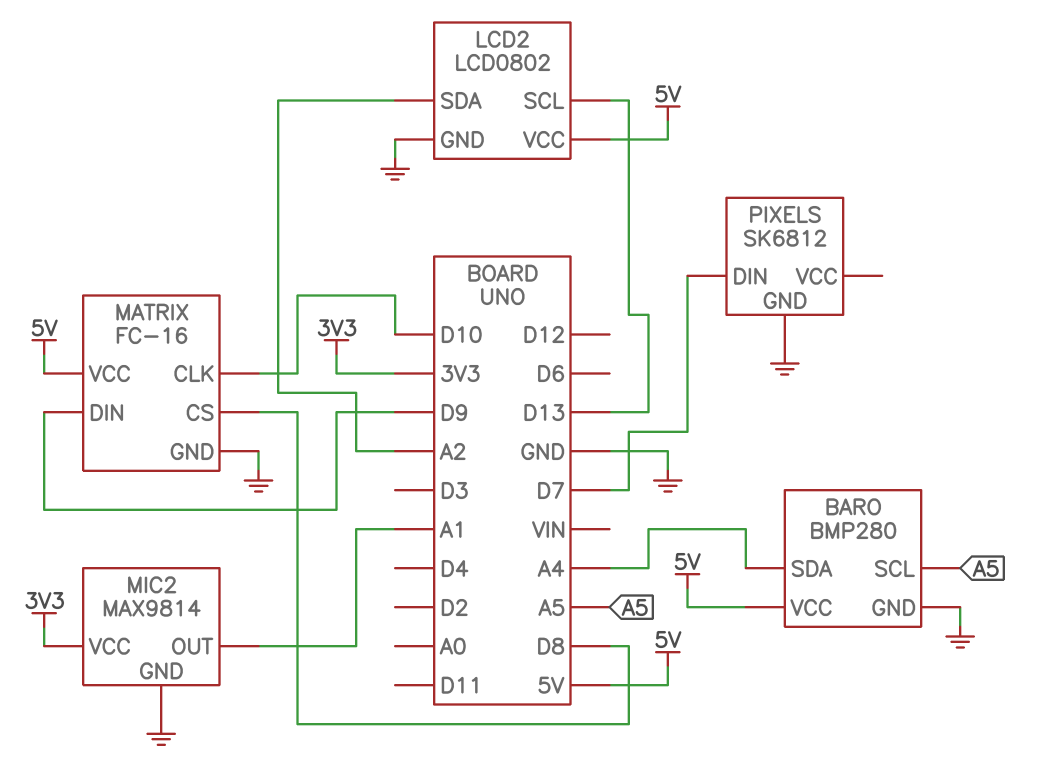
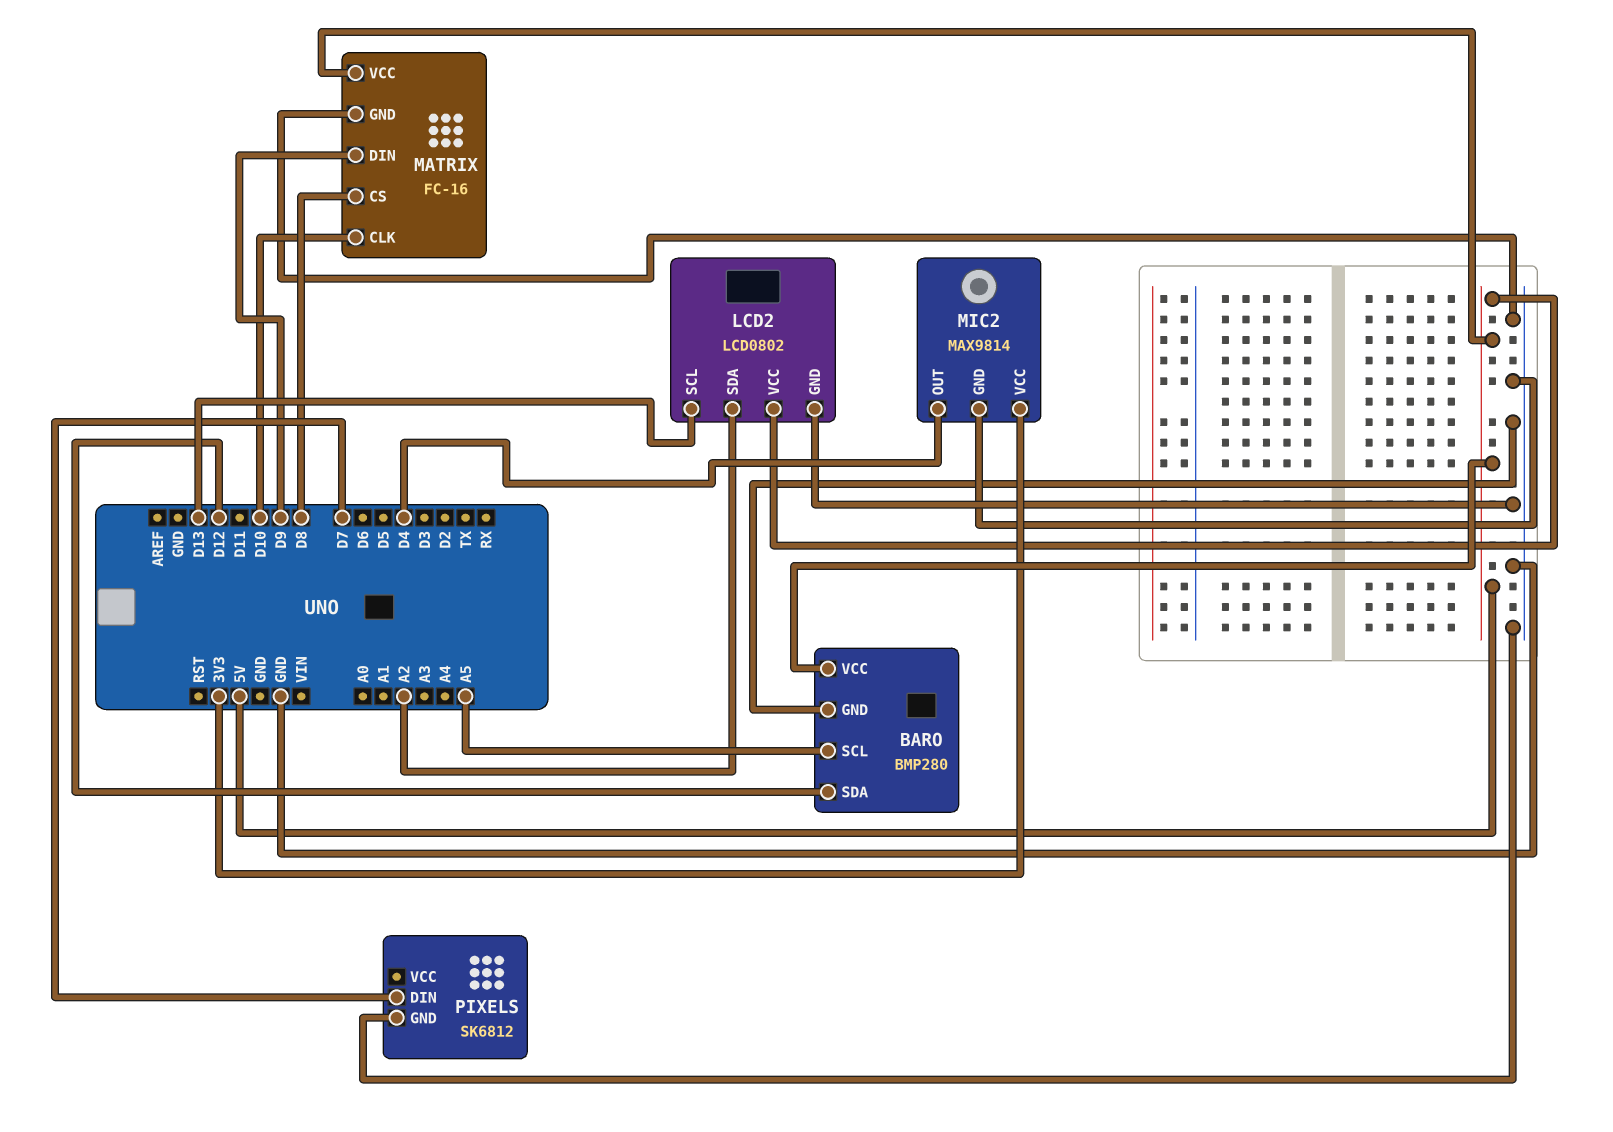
BARO pin SDA: A4 -> D12
MIC2 pin OUT: A1 -> D4

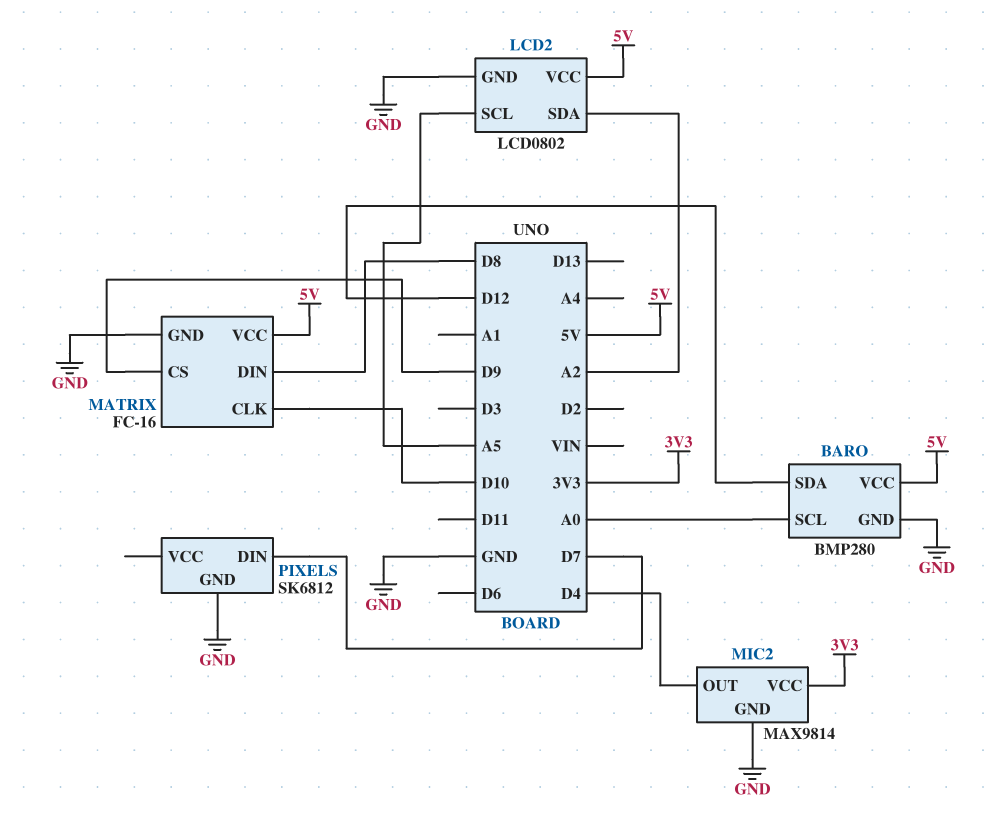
BARO pin SCL: A5 -> A0
LCD2 pin SCL: D13 -> A5
MATRIX pin CS: D8 -> D9
MATRIX pin DIN: D9 -> D8

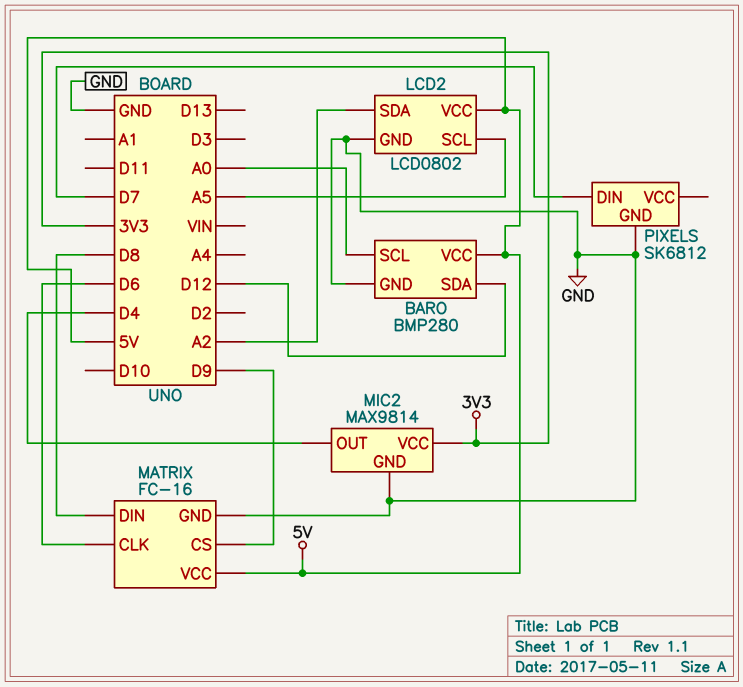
MATRIX pin CLK: D10 -> D6

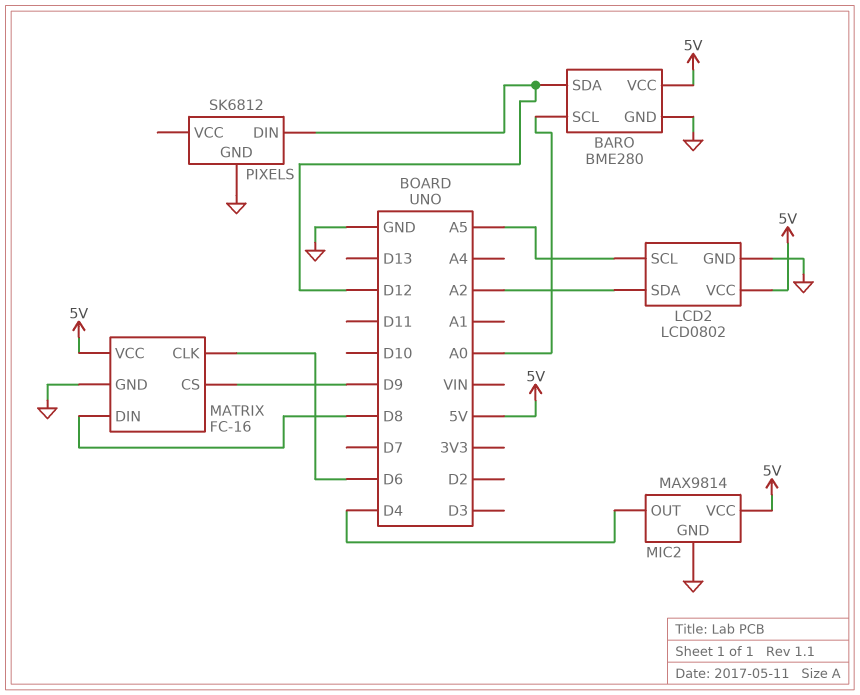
BARO: BMP280 -> BME280
MIC2 pin VCC: 3V3 -> 5V
PIXELS pin DIN: D7 -> D12

